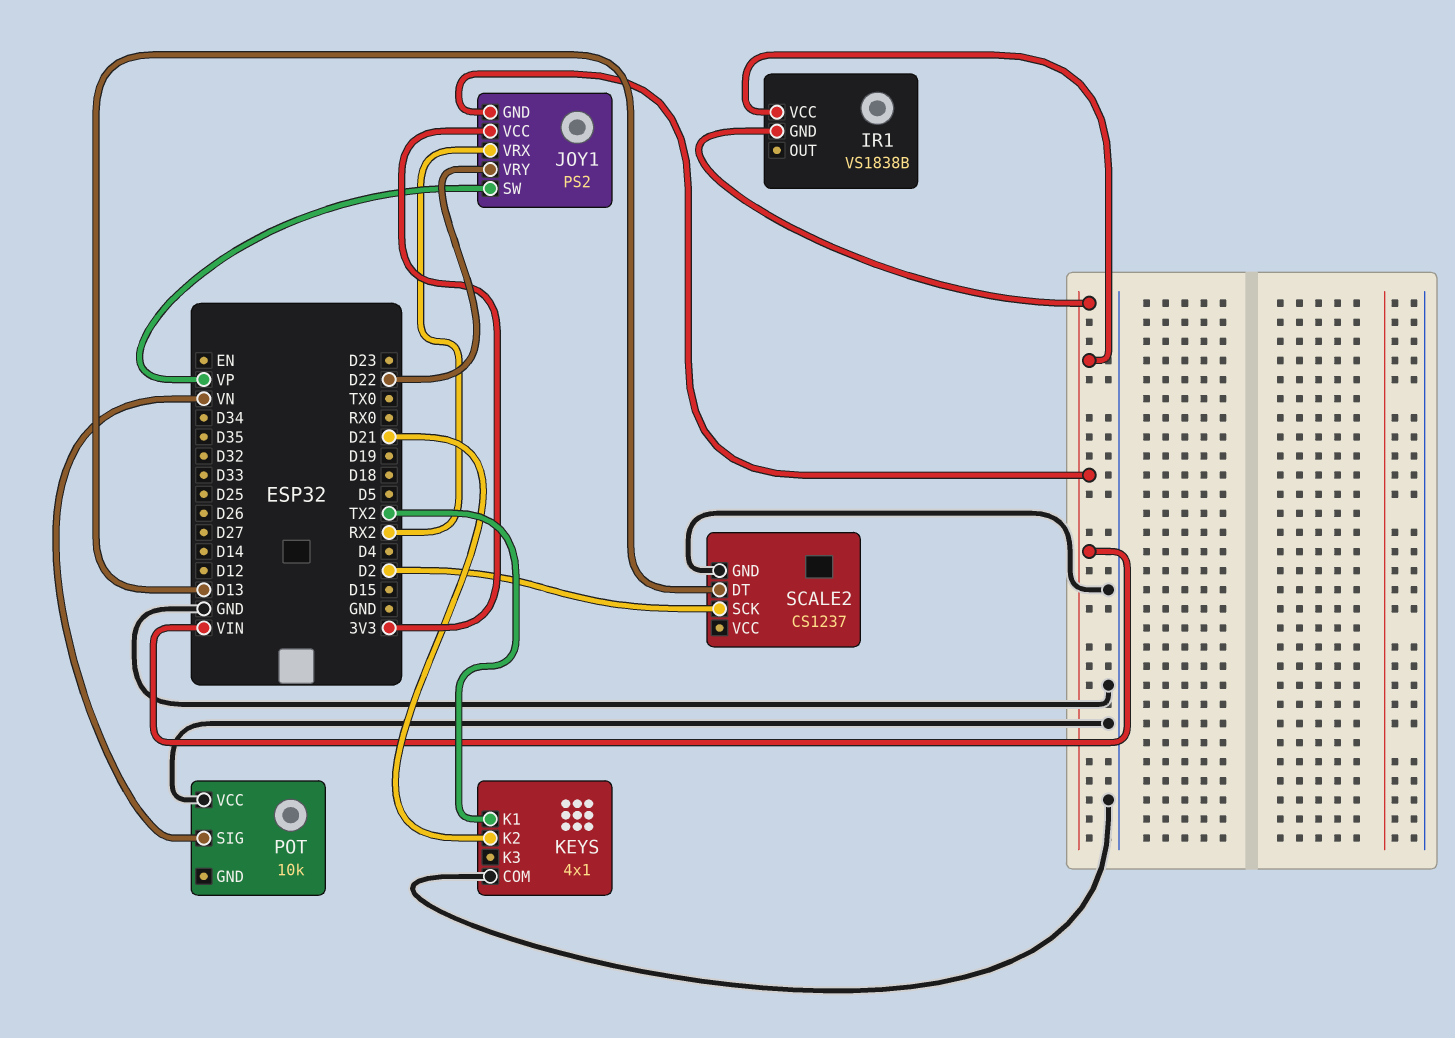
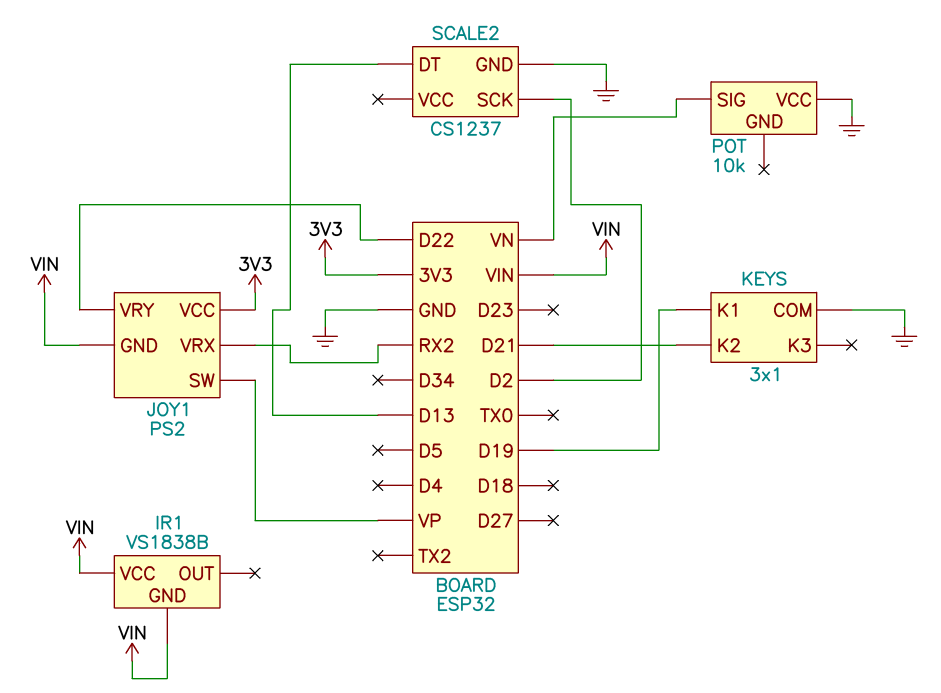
KEYS: 4x1 -> 3x1
KEYS pin K1: TX2 -> D19

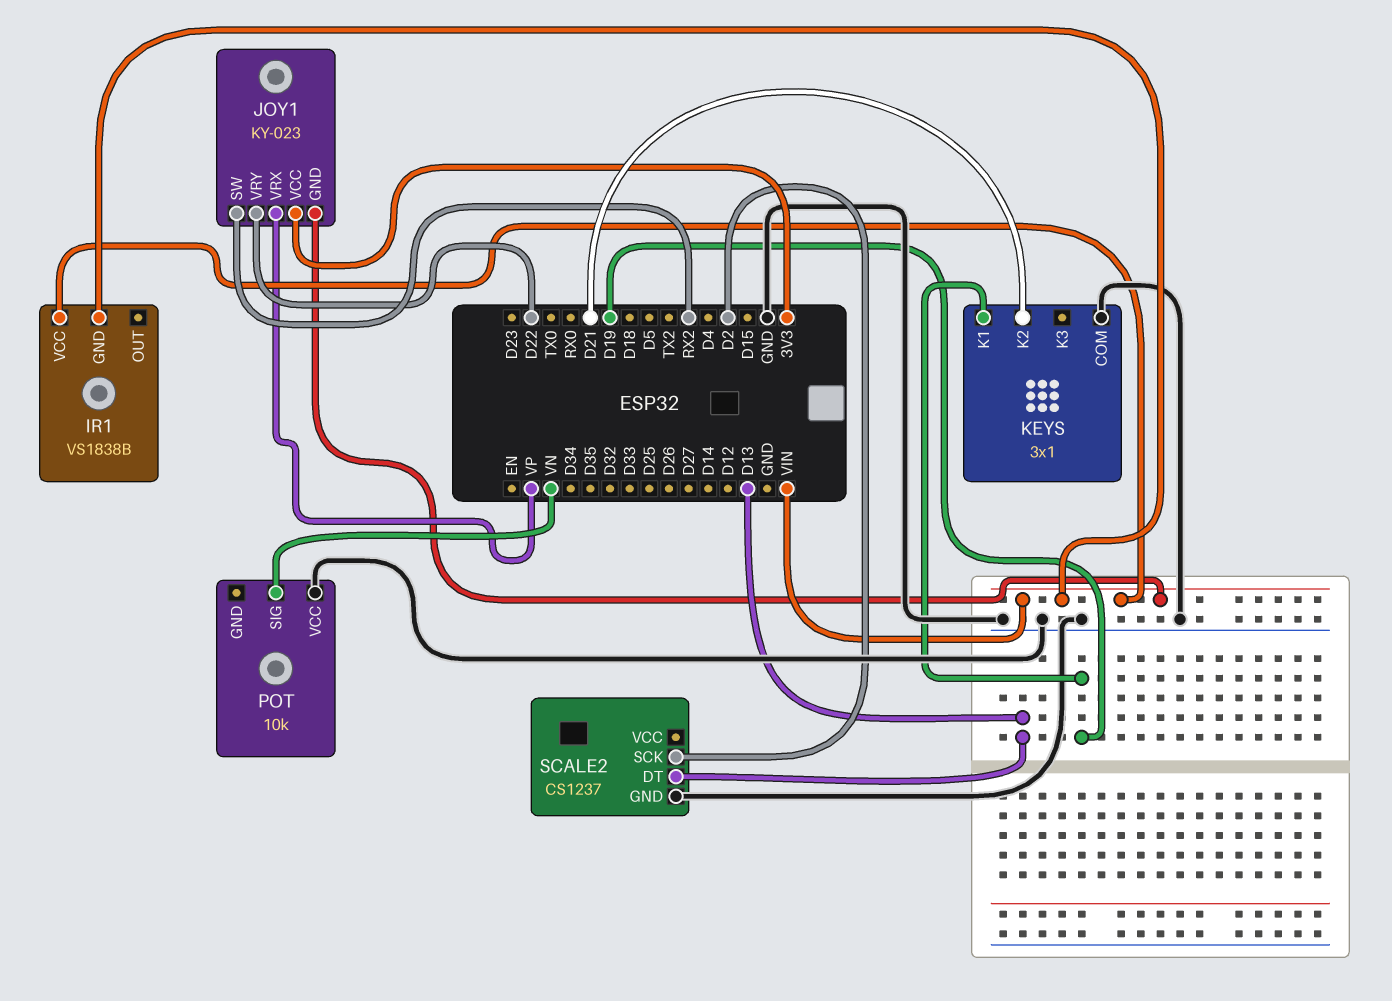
JOY1: PS2 -> KY-023
JOY1 pin SW: VP -> RX2
JOY1 pin VRX: RX2 -> VP

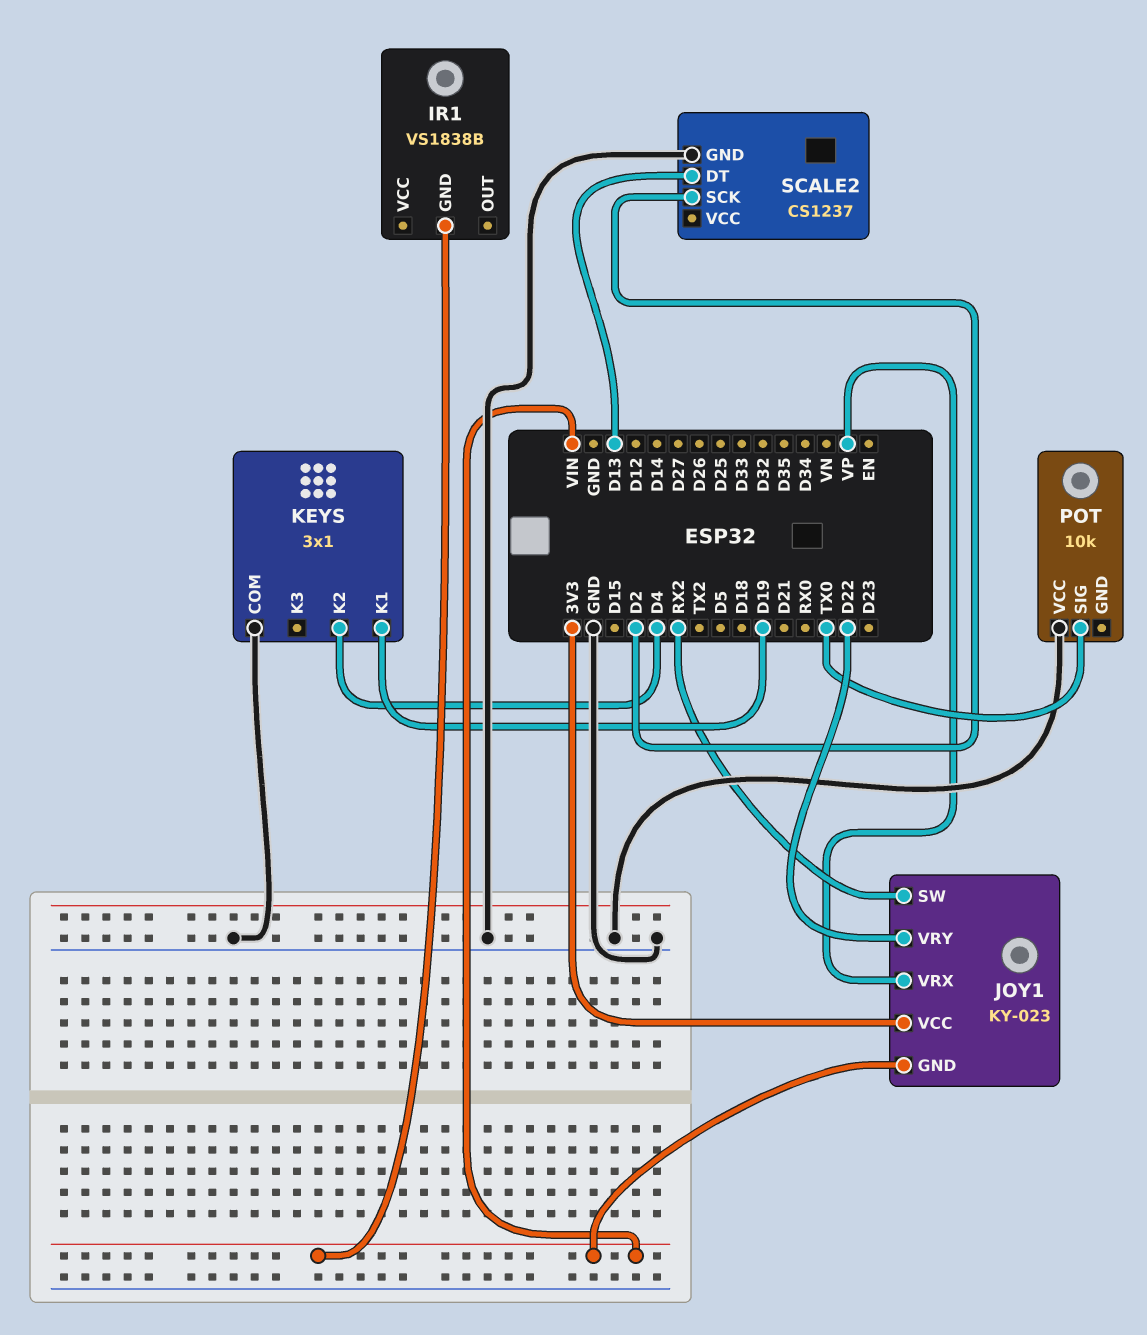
IR1 pin VCC: VIN -> none
KEYS pin K2: D21 -> D4
POT pin SIG: VN -> TX0

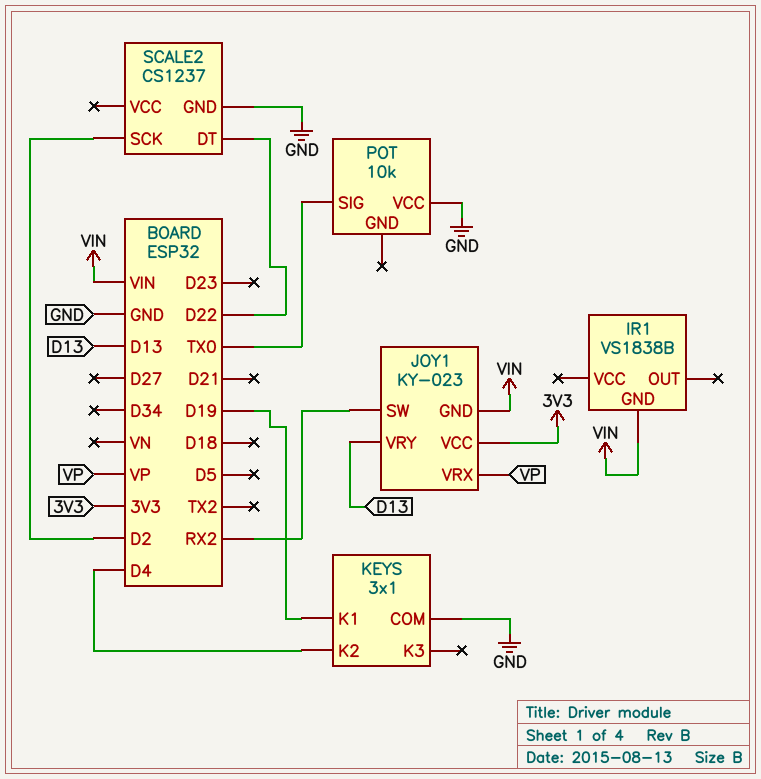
JOY1 pin VRY: D22 -> D13
SCALE2 pin DT: D13 -> D22

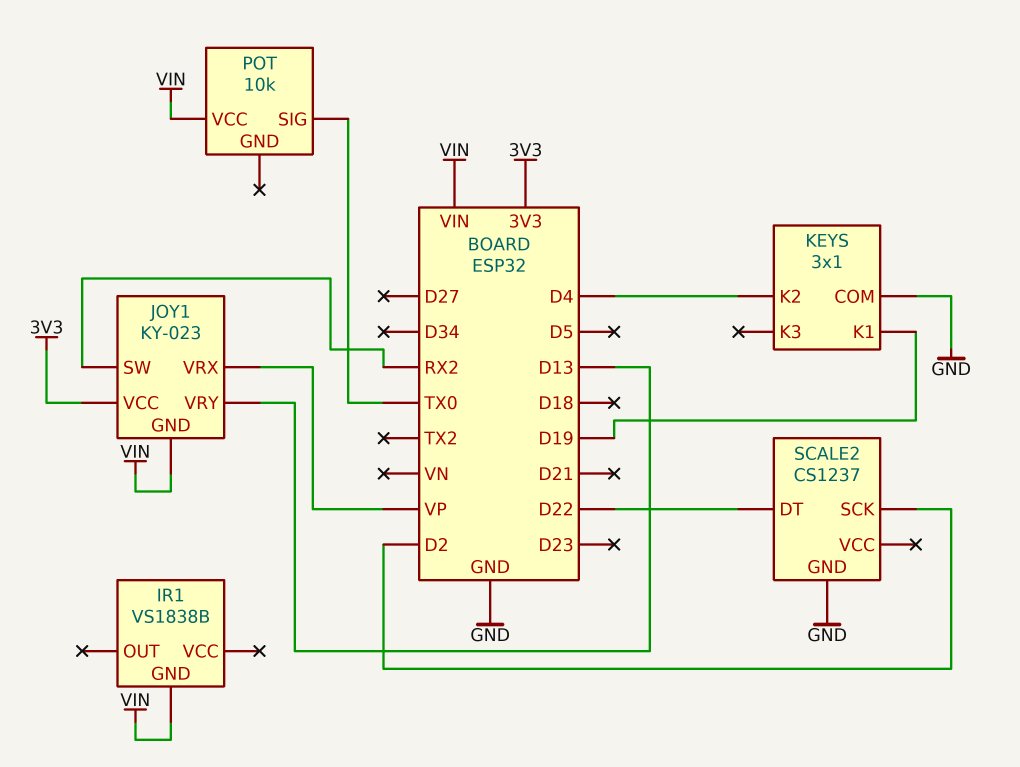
POT pin VCC: GND -> VIN

